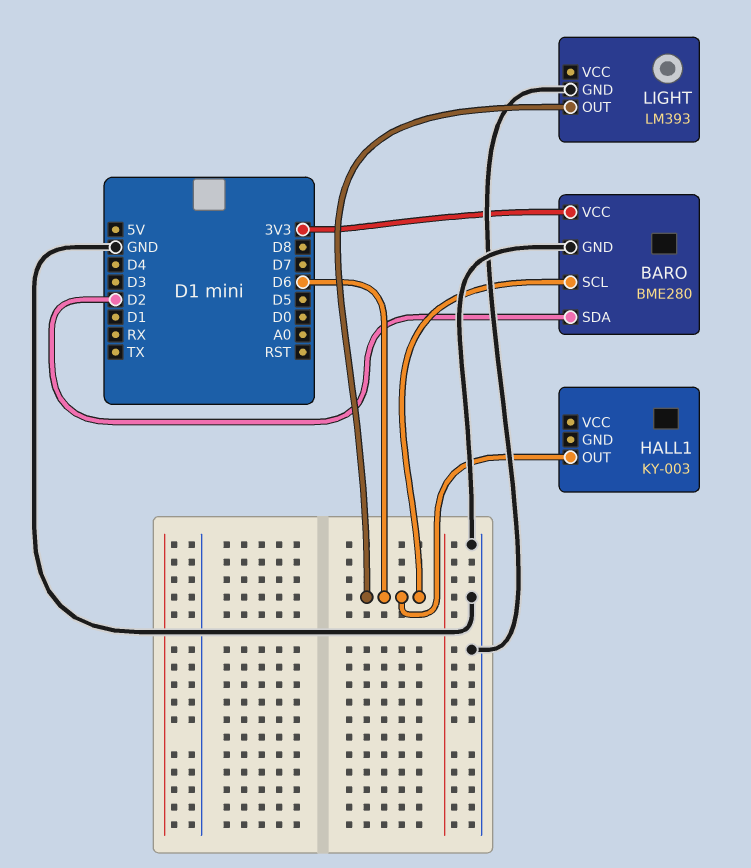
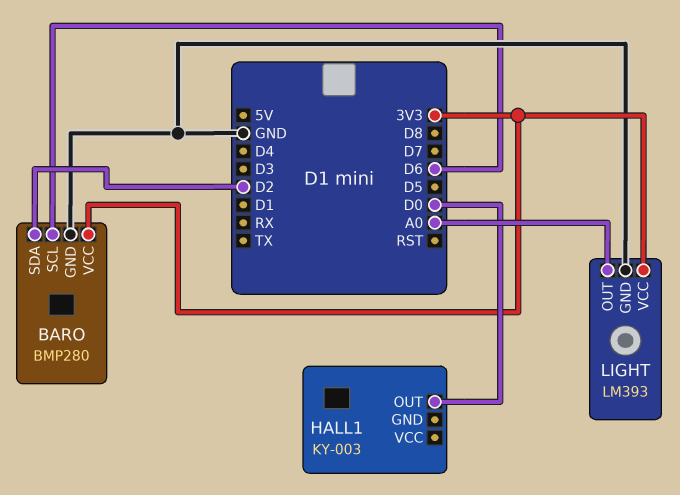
BARO: BME280 -> BMP280
HALL1 pin OUT: D6 -> D0
LIGHT pin OUT: D6 -> A0
LIGHT pin VCC: none -> 3V3

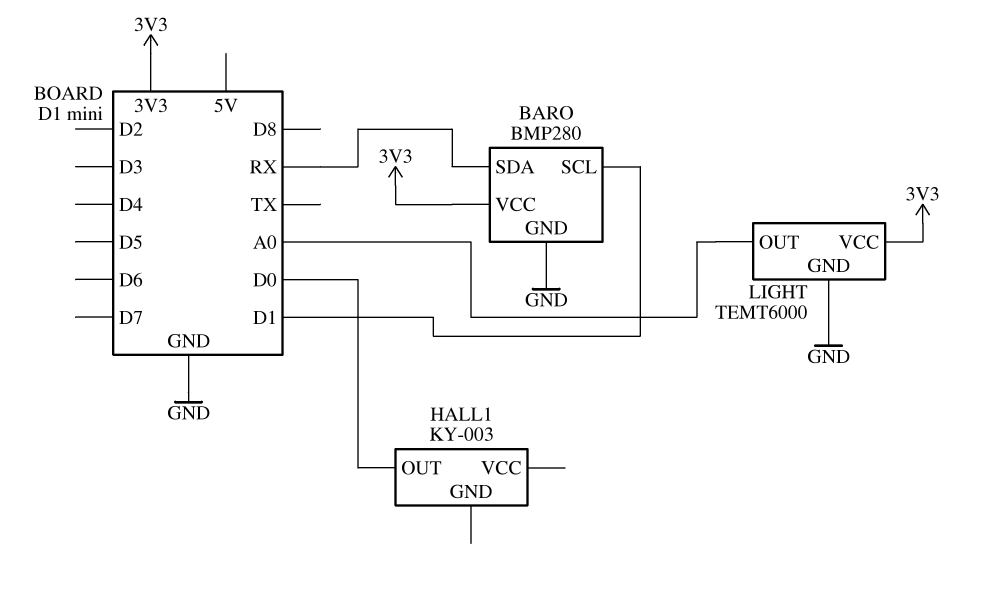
BARO pin SCL: D6 -> D1
BARO pin SDA: D2 -> RX
LIGHT: LM393 -> TEMT6000

